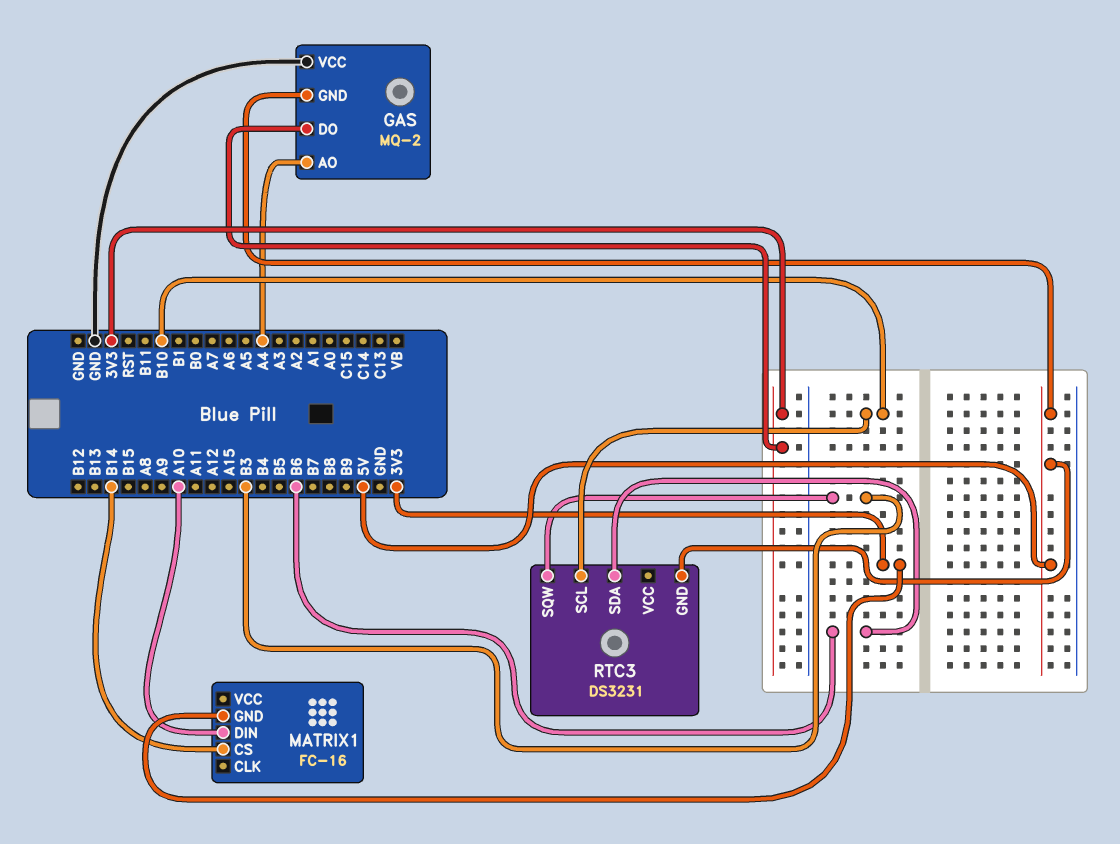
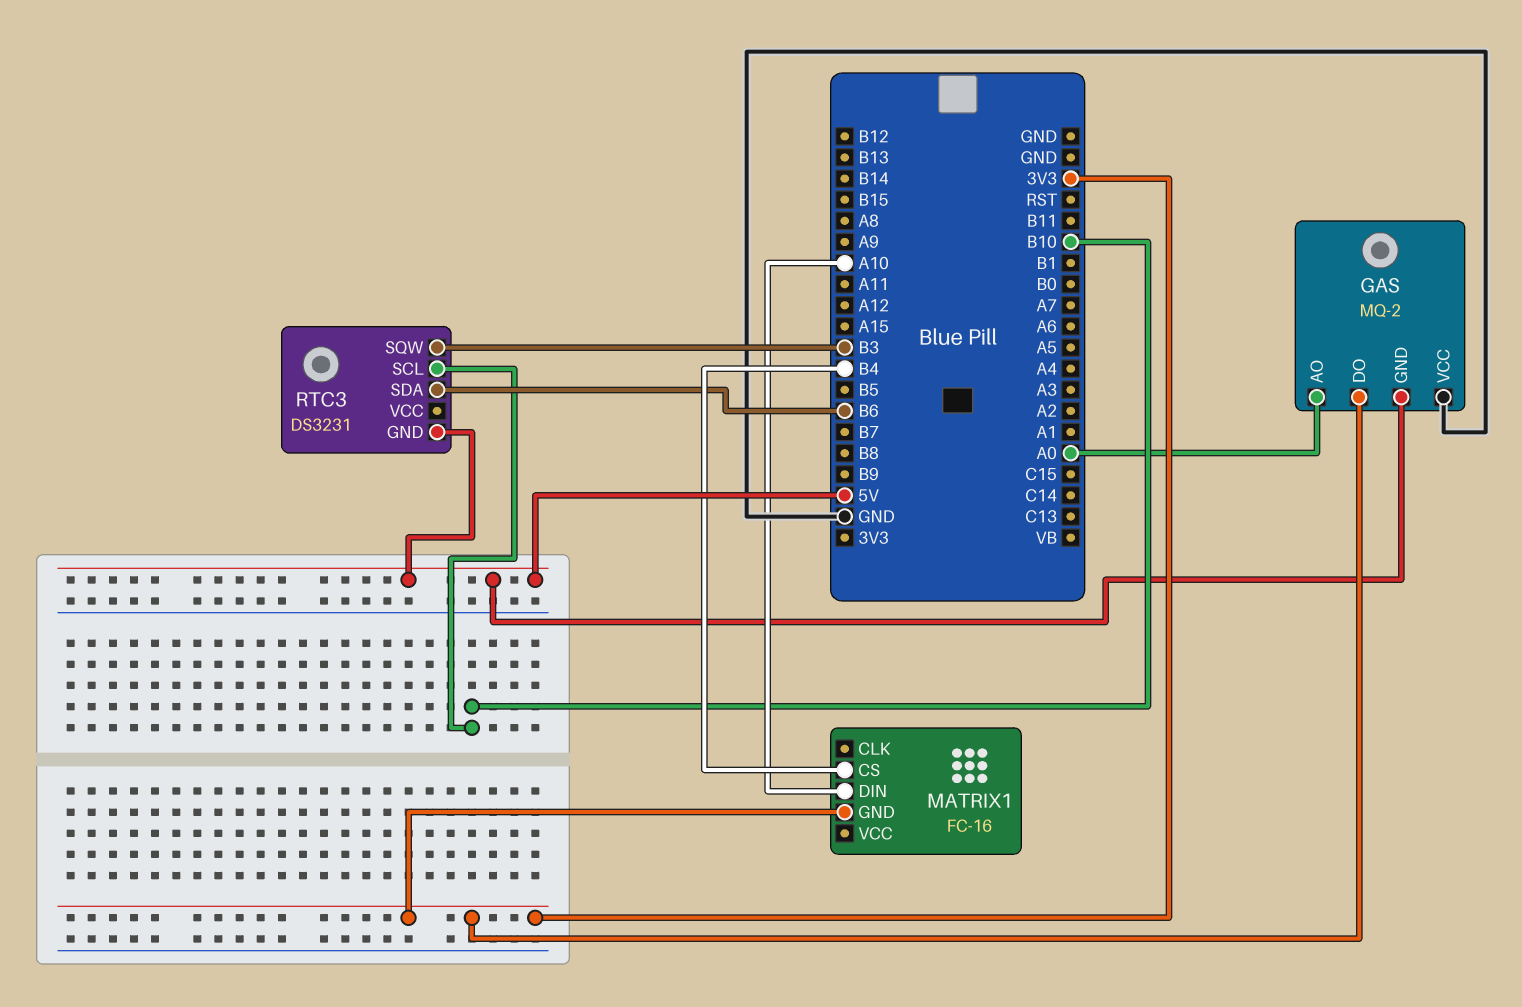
GAS pin AO: A4 -> A0
MATRIX1 pin CS: B14 -> B4

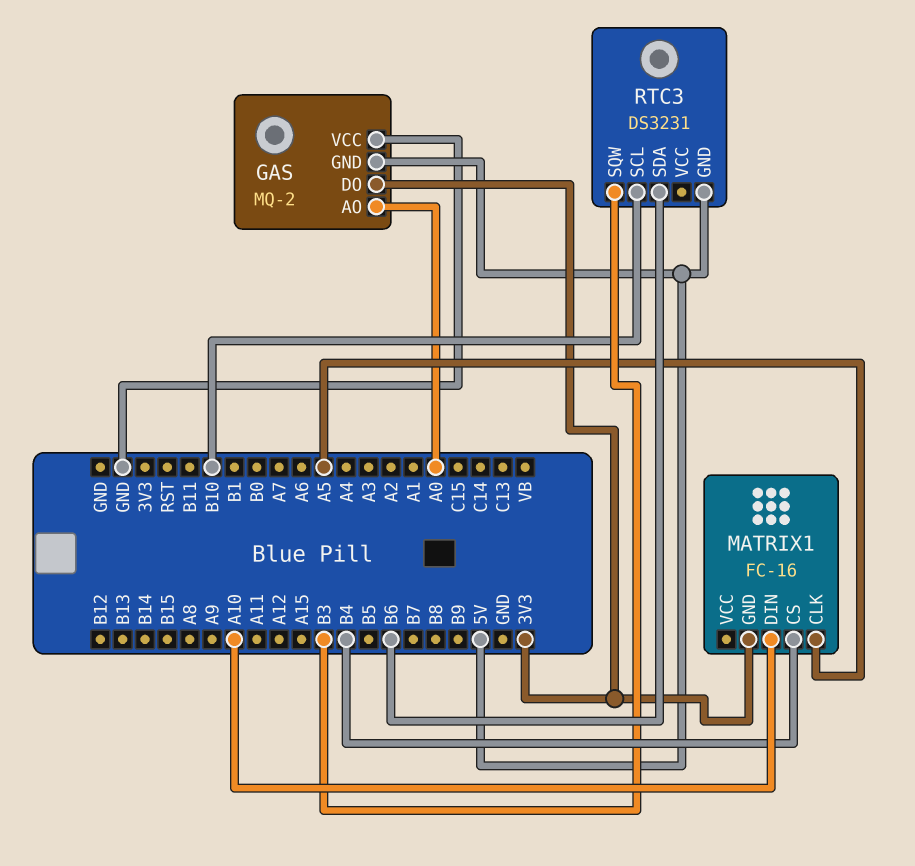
MATRIX1 pin CLK: none -> A5

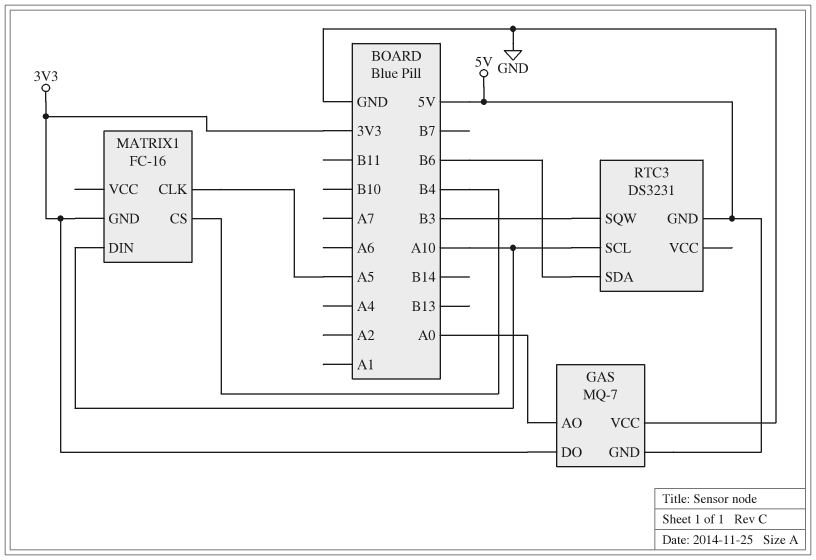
GAS: MQ-2 -> MQ-7
RTC3 pin SCL: B10 -> A10

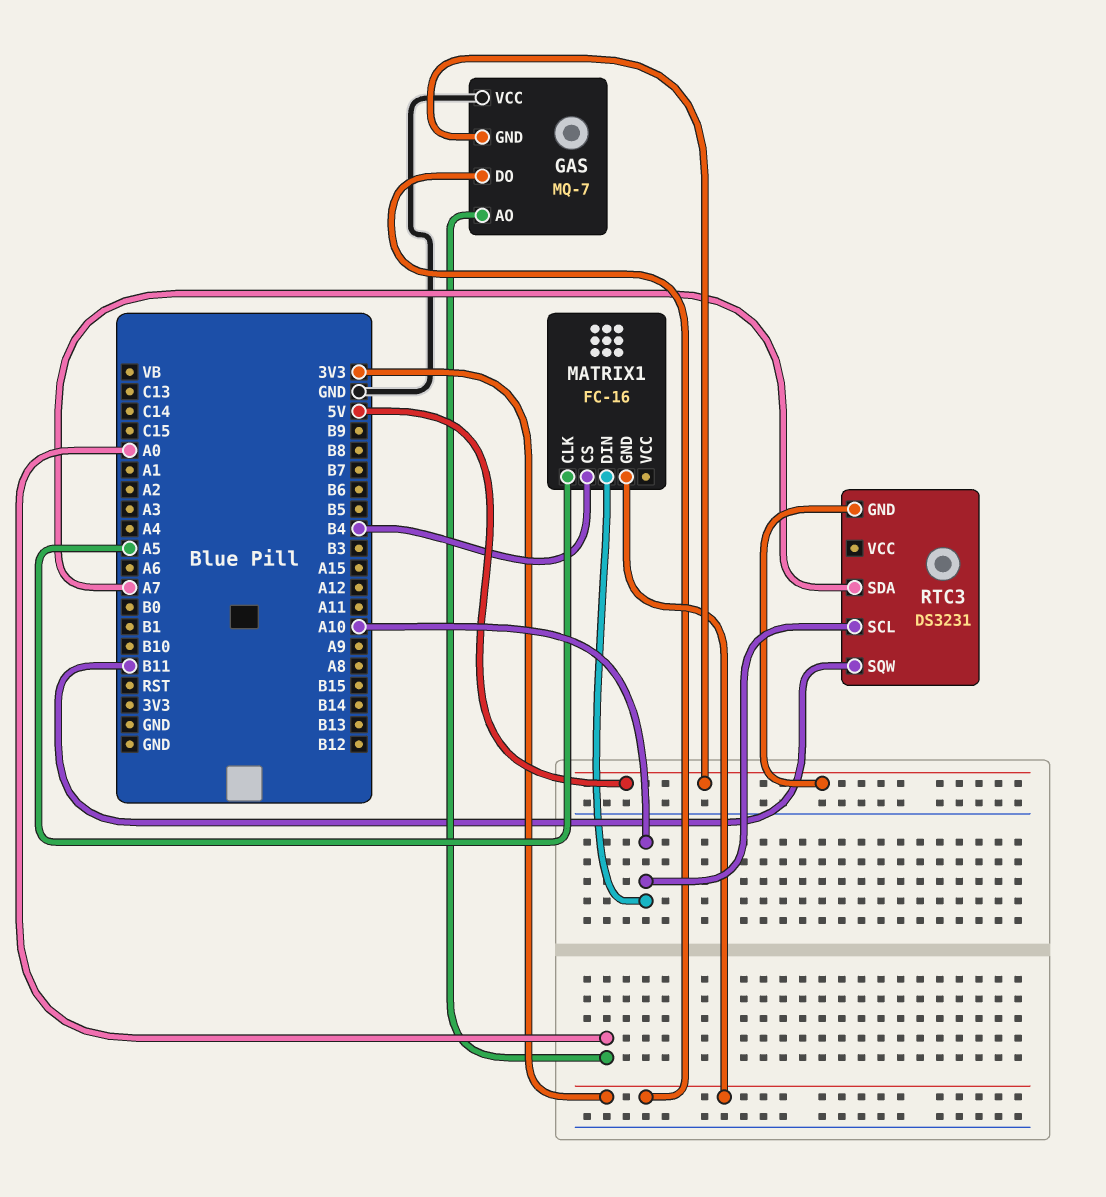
RTC3 pin SDA: B6 -> A7
RTC3 pin SQW: B3 -> B11

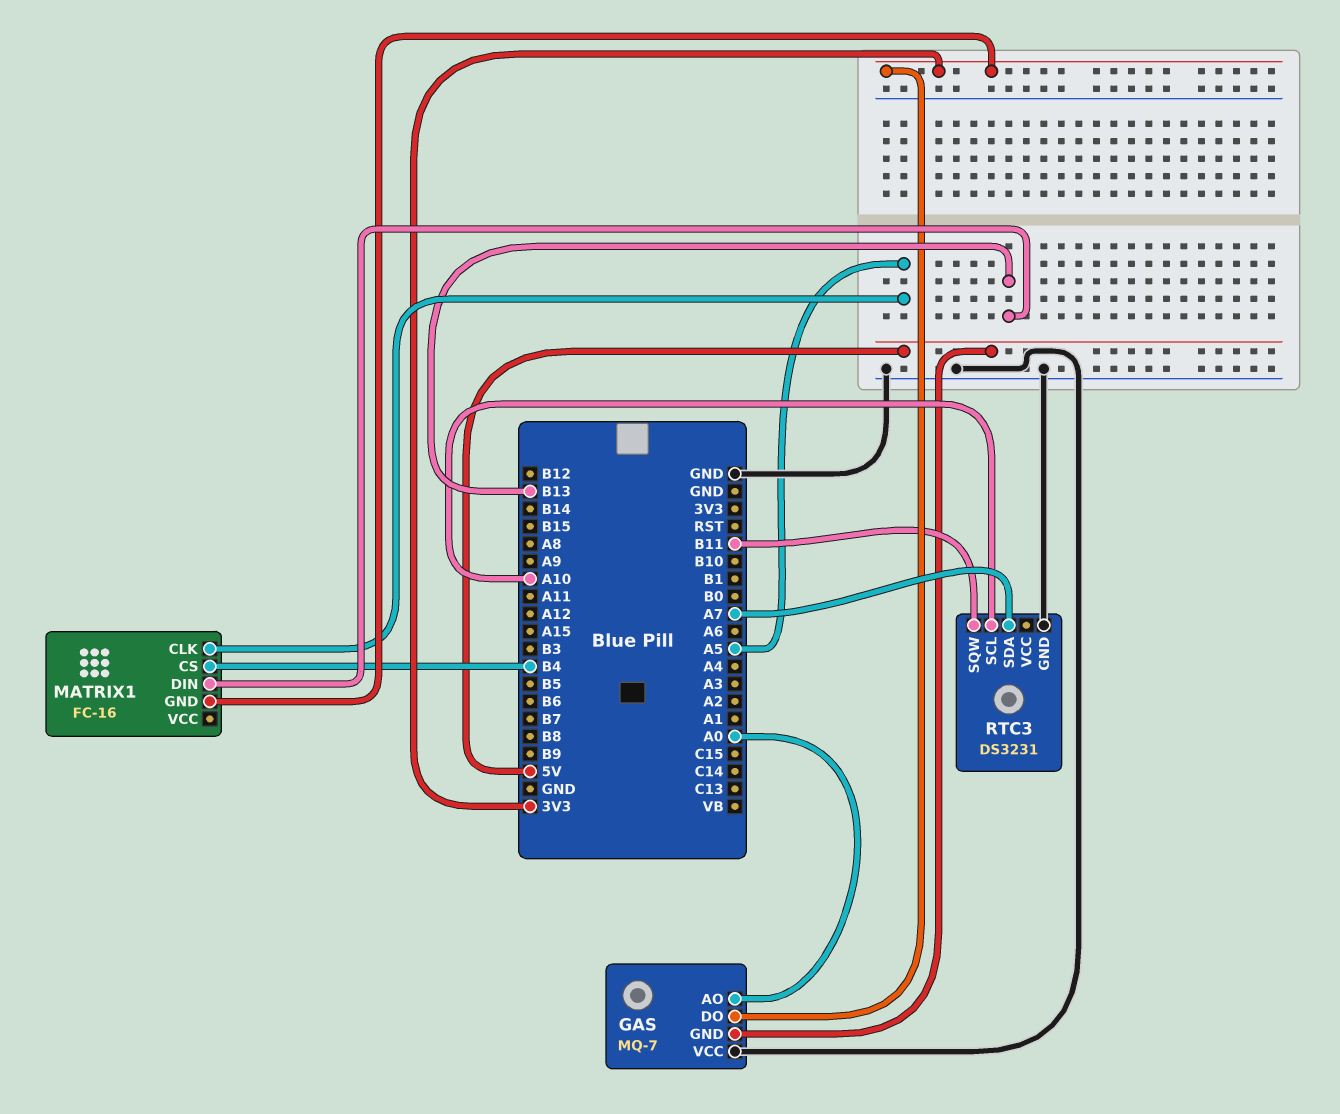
MATRIX1 pin DIN: A10 -> B13
RTC3 pin GND: 5V -> GND

